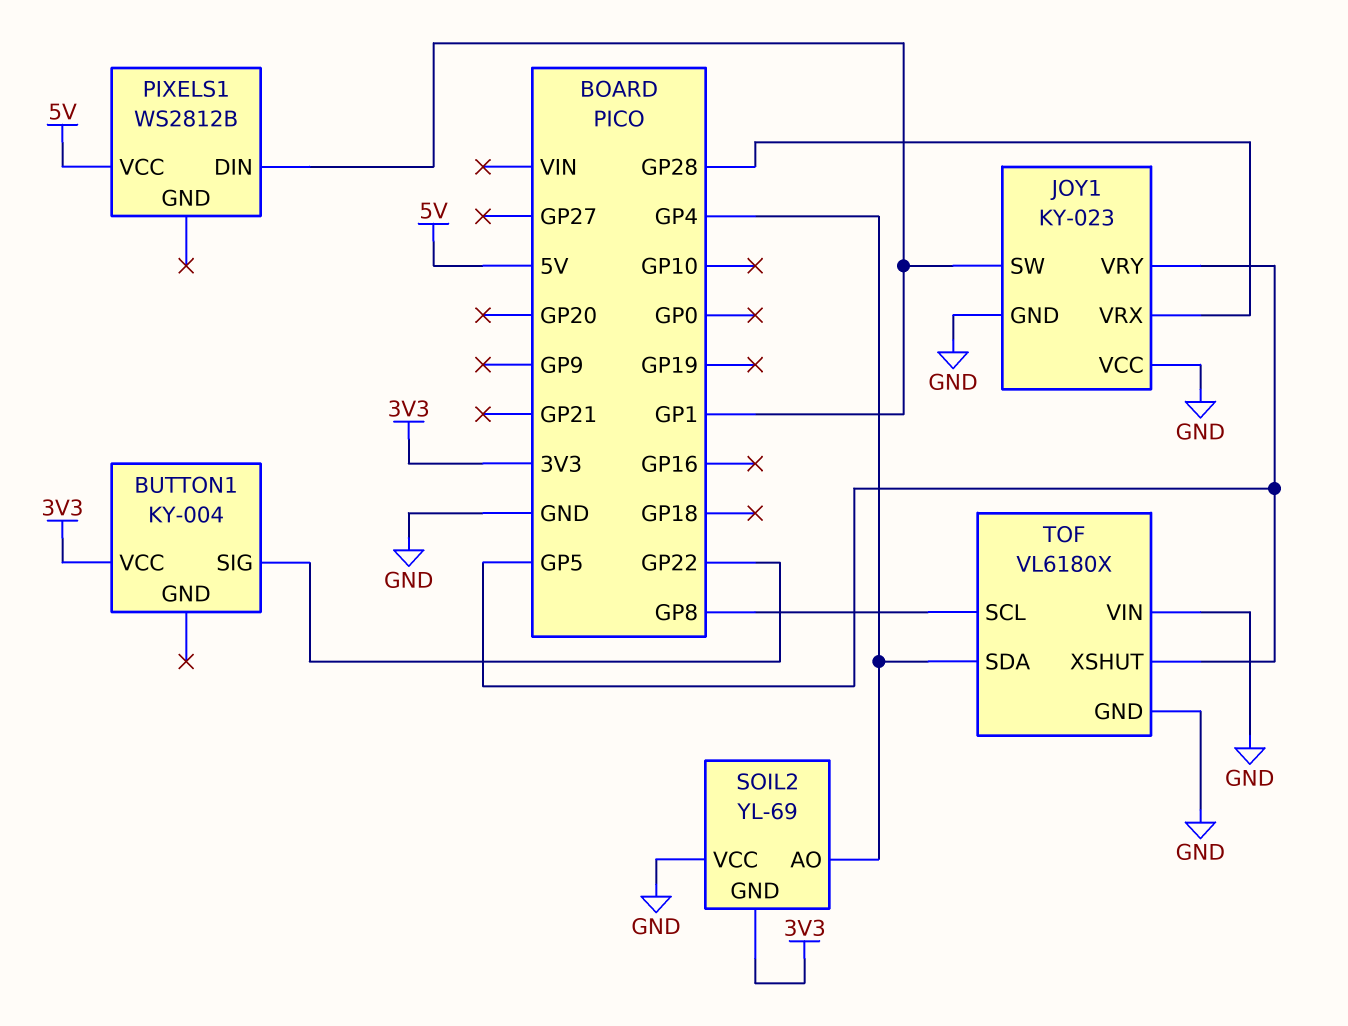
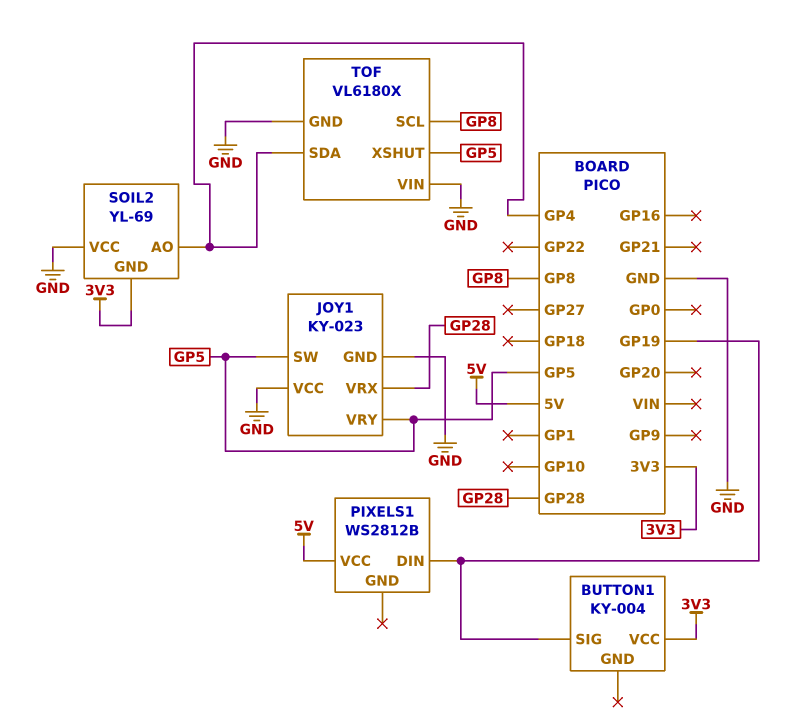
BUTTON1 pin SIG: GP22 -> GP19
JOY1 pin SW: GP1 -> GP5
PIXELS1 pin DIN: GP1 -> GP19

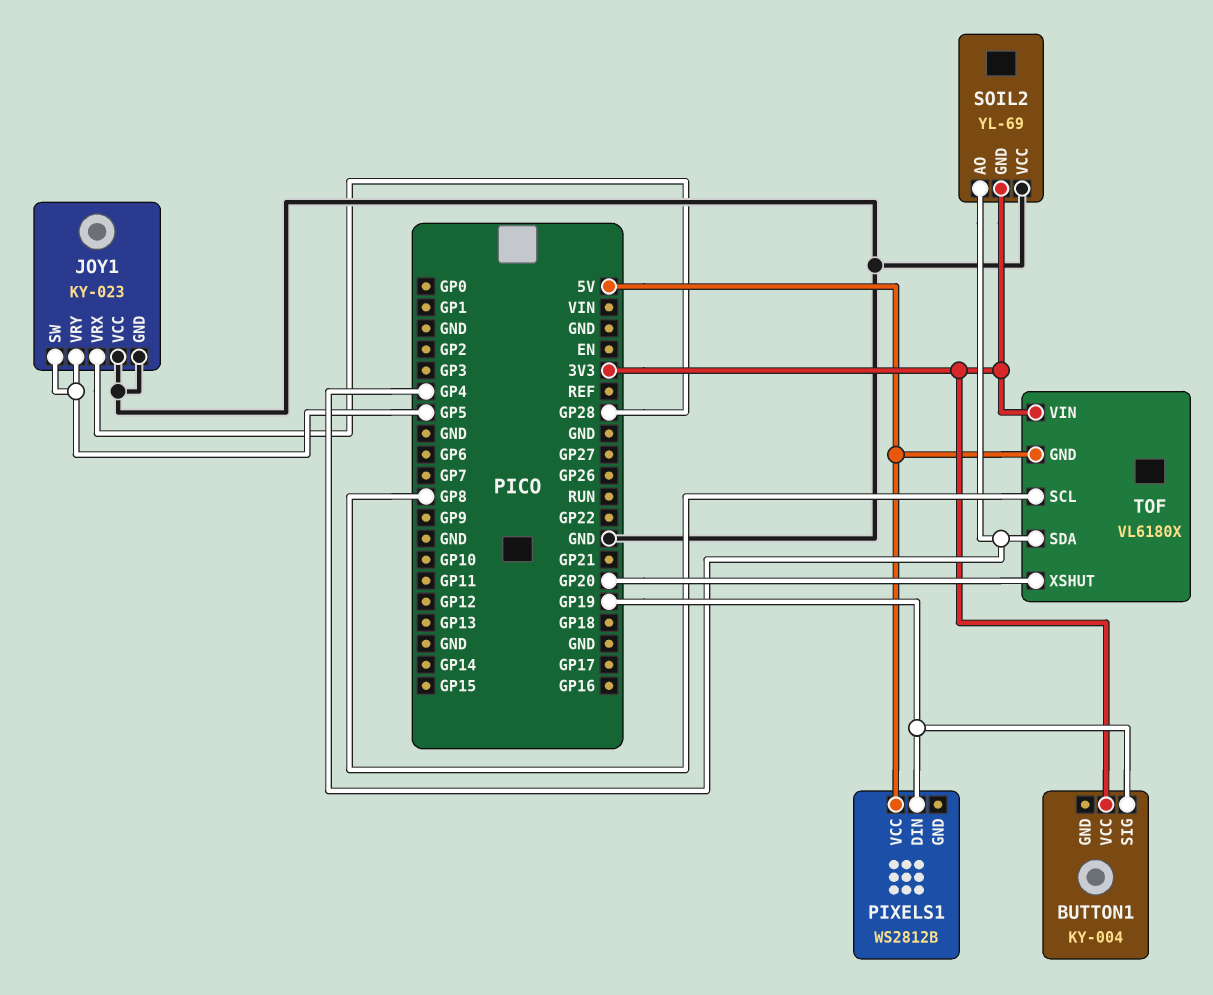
TOF pin GND: GND -> 5V
TOF pin VIN: GND -> 3V3
TOF pin XSHUT: GP5 -> GP20

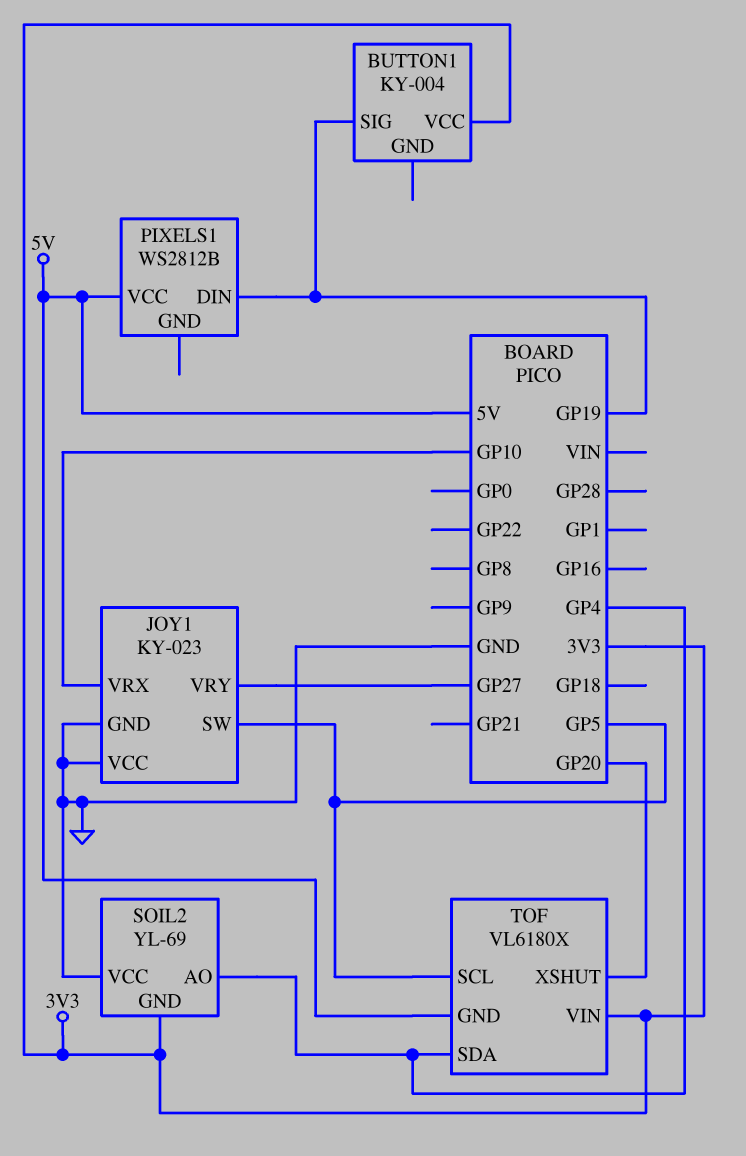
JOY1 pin VRX: GP28 -> GP10
JOY1 pin VRY: GP5 -> GP27
TOF pin SCL: GP8 -> GP5

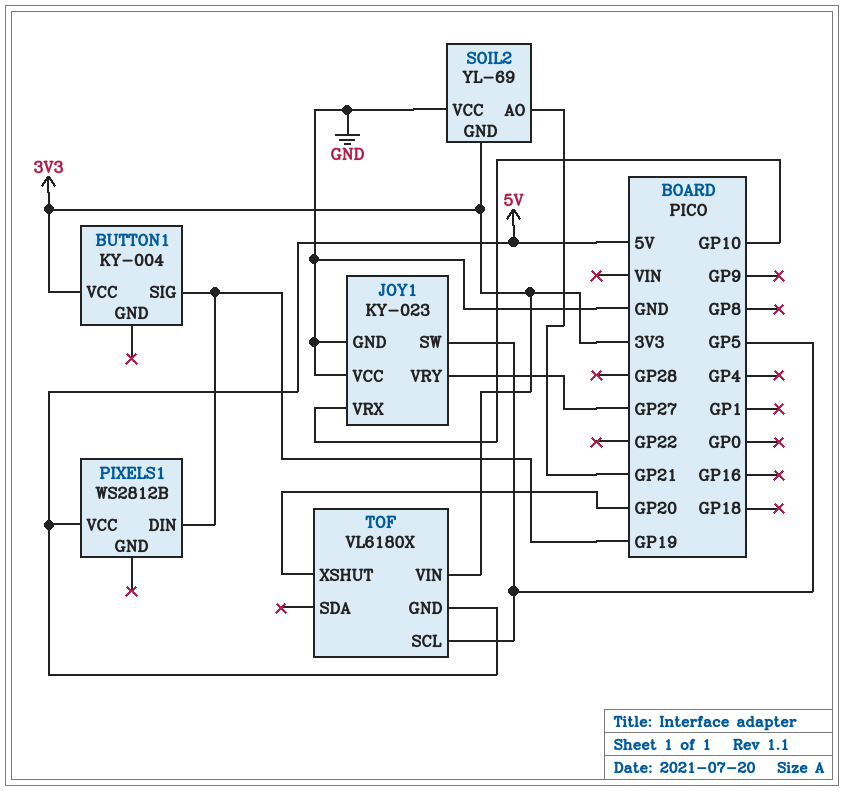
SOIL2 pin AO: GP4 -> GP21
TOF pin SDA: GP4 -> none

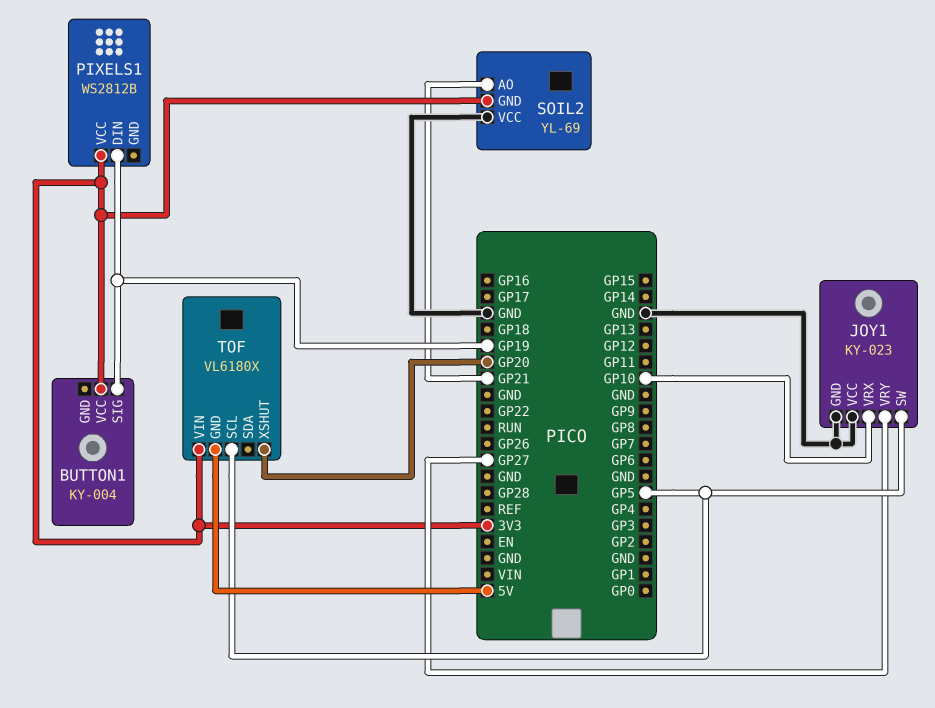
PIXELS1 pin VCC: 5V -> 3V3

